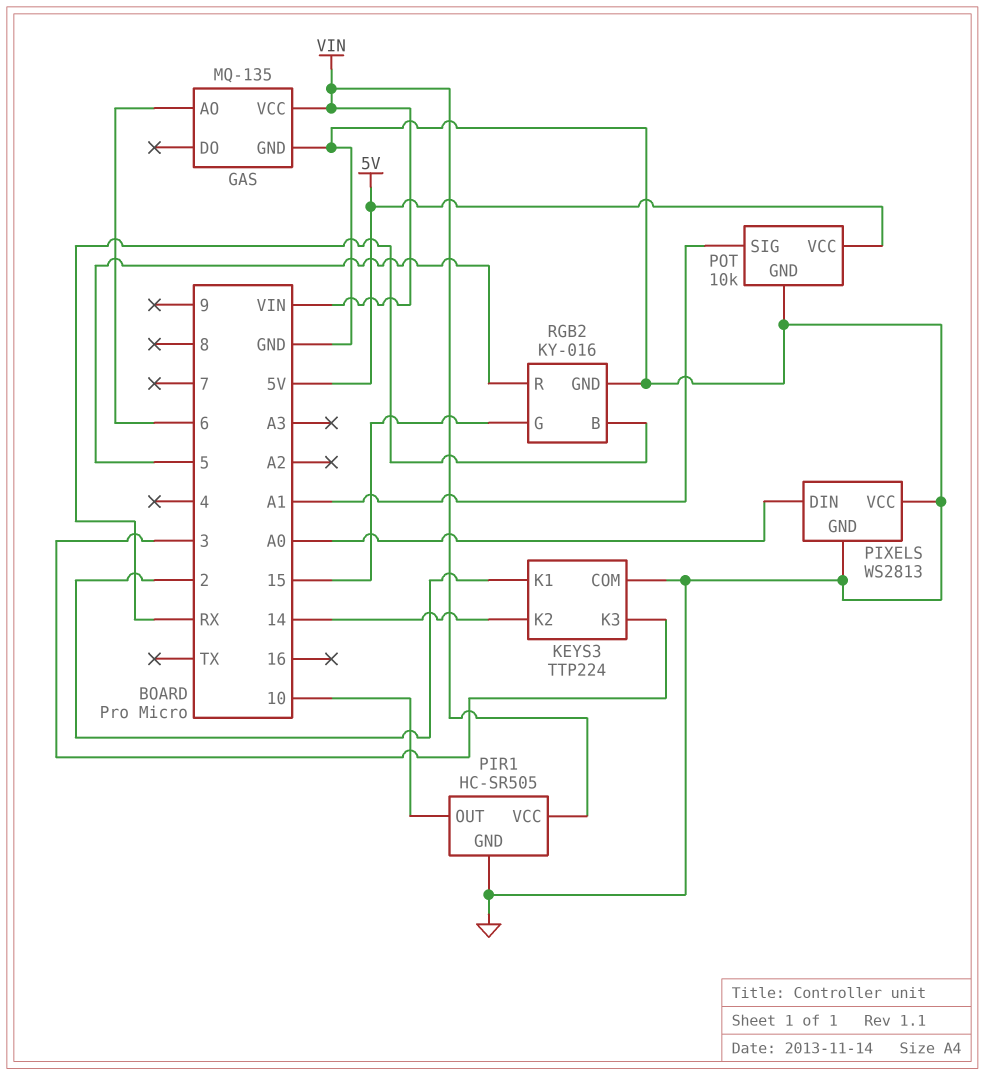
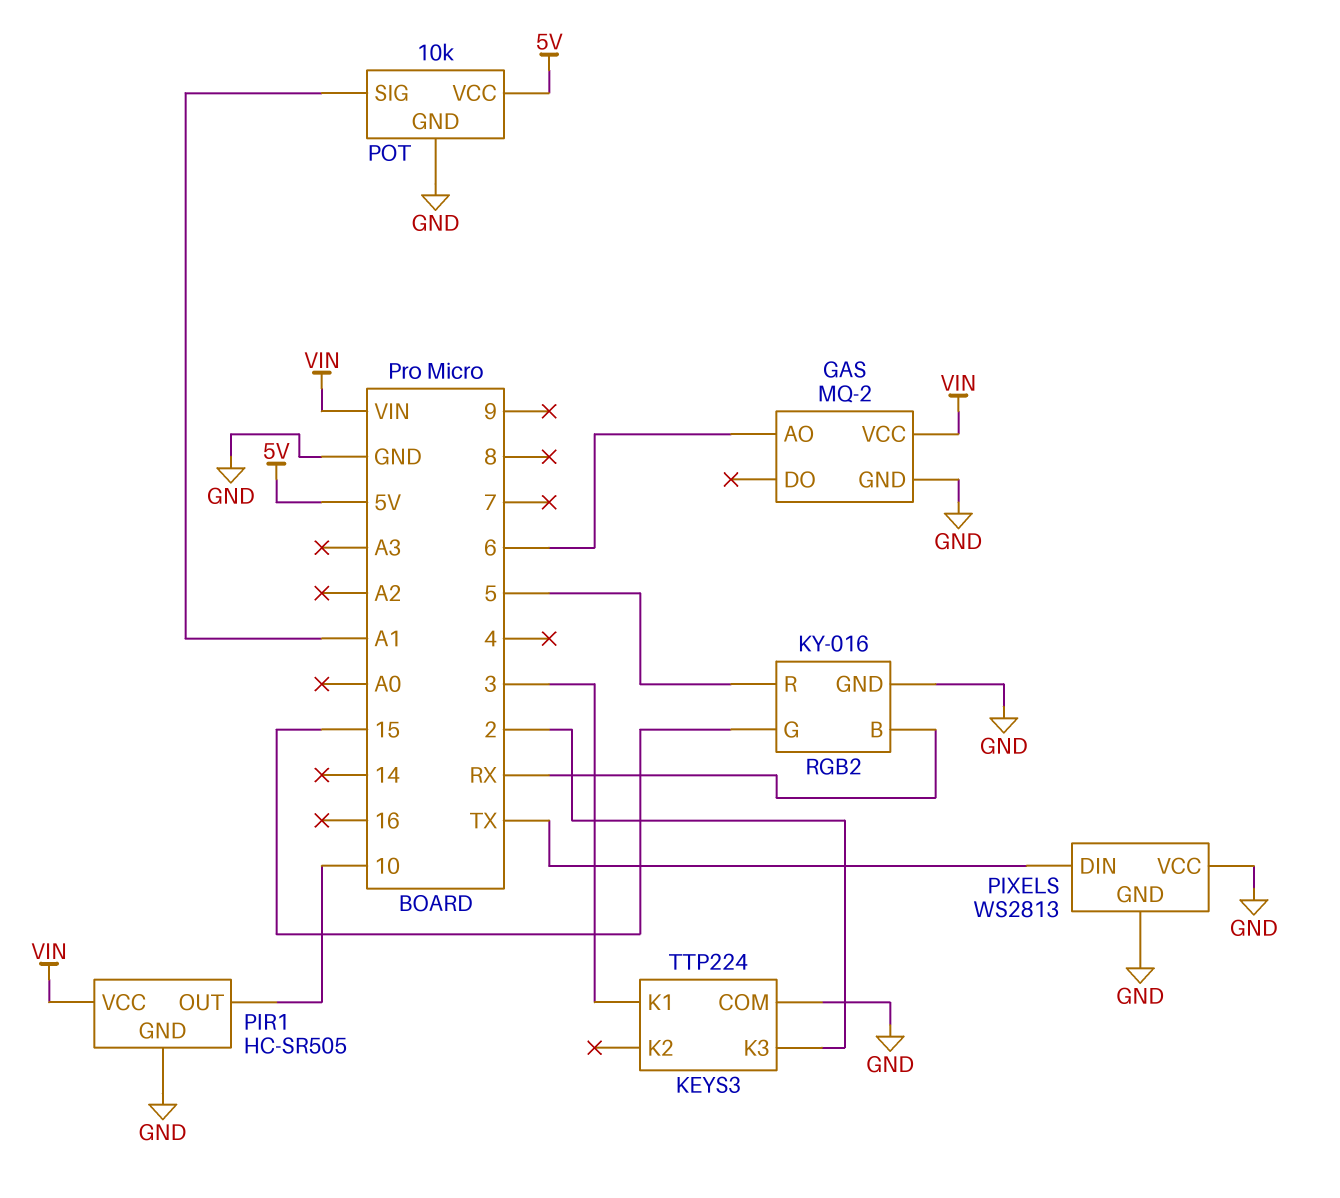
GAS: MQ-135 -> MQ-2
KEYS3 pin K1: 2 -> 3
KEYS3 pin K2: 14 -> none
KEYS3 pin K3: 3 -> 2
PIXELS pin DIN: A0 -> TX

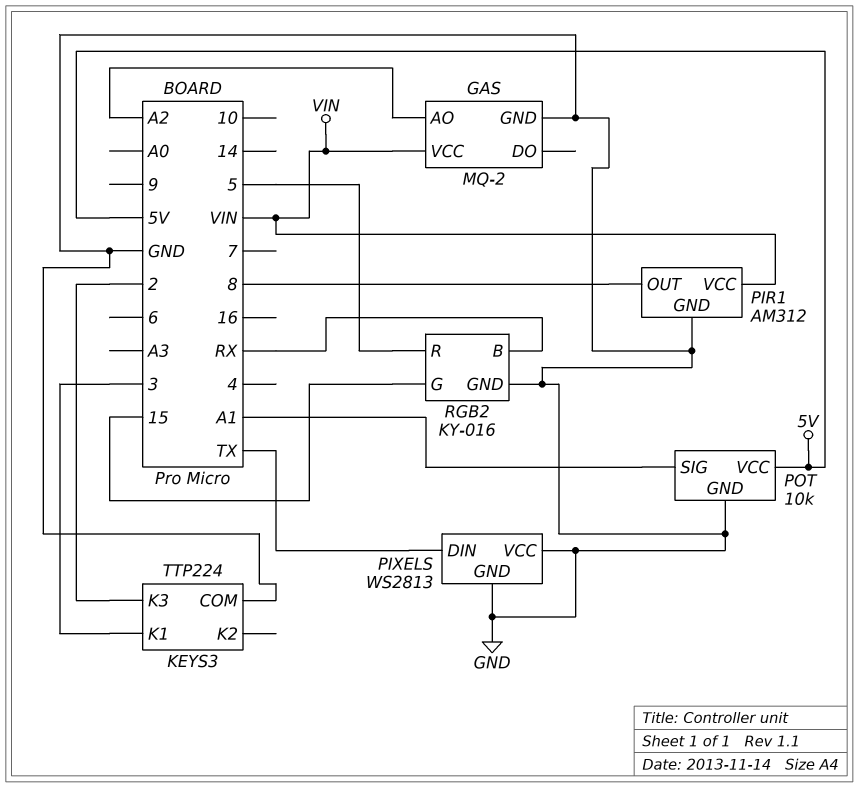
GAS pin AO: 6 -> A2
PIR1: HC-SR505 -> AM312
PIR1 pin OUT: 10 -> 8

